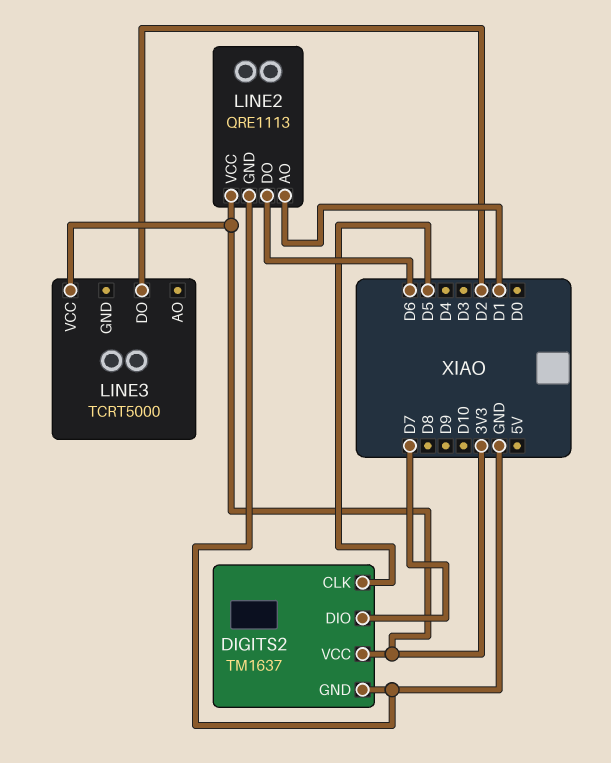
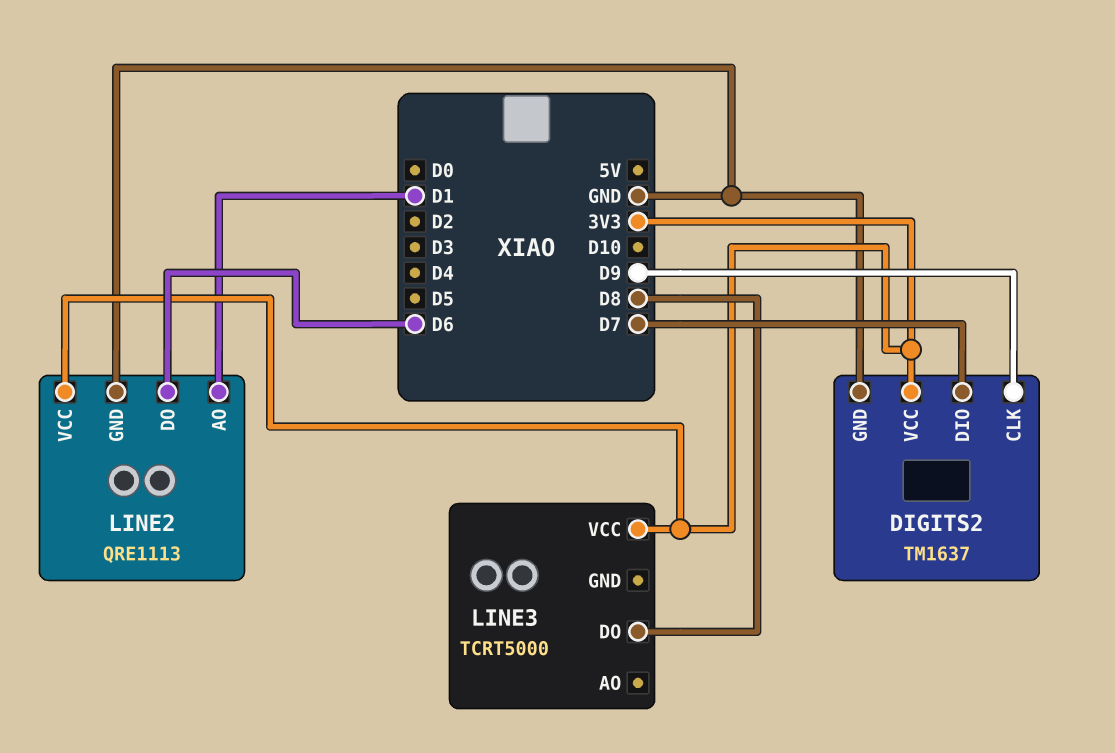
DIGITS2 pin CLK: D5 -> D9
LINE3 pin DO: D2 -> D8

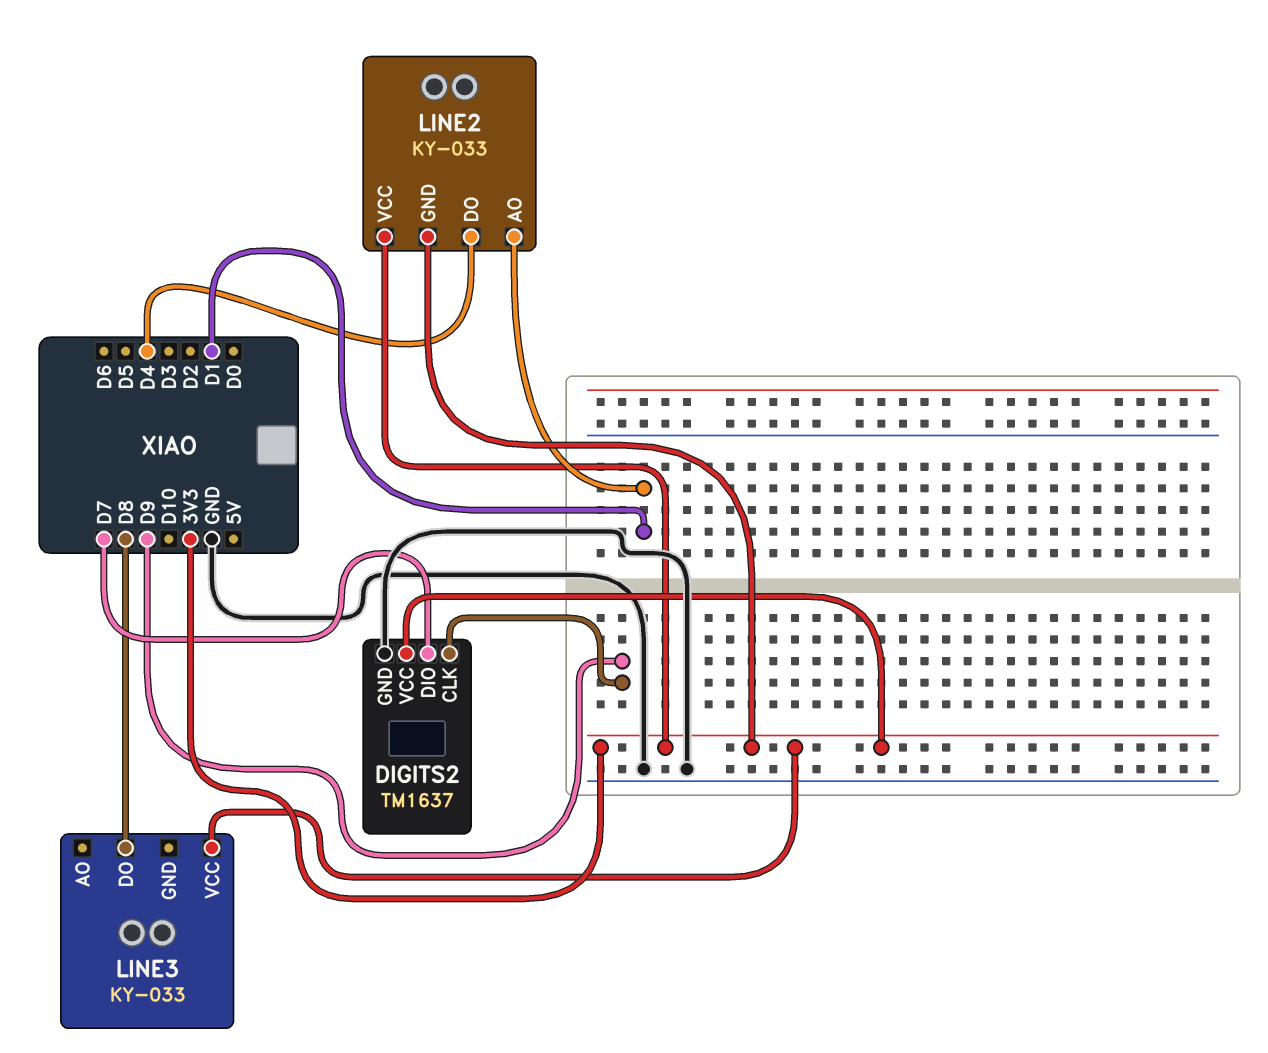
LINE2: QRE1113 -> KY-033
LINE2 pin DO: D6 -> D4
LINE2 pin GND: GND -> 3V3
LINE3: TCRT5000 -> KY-033

